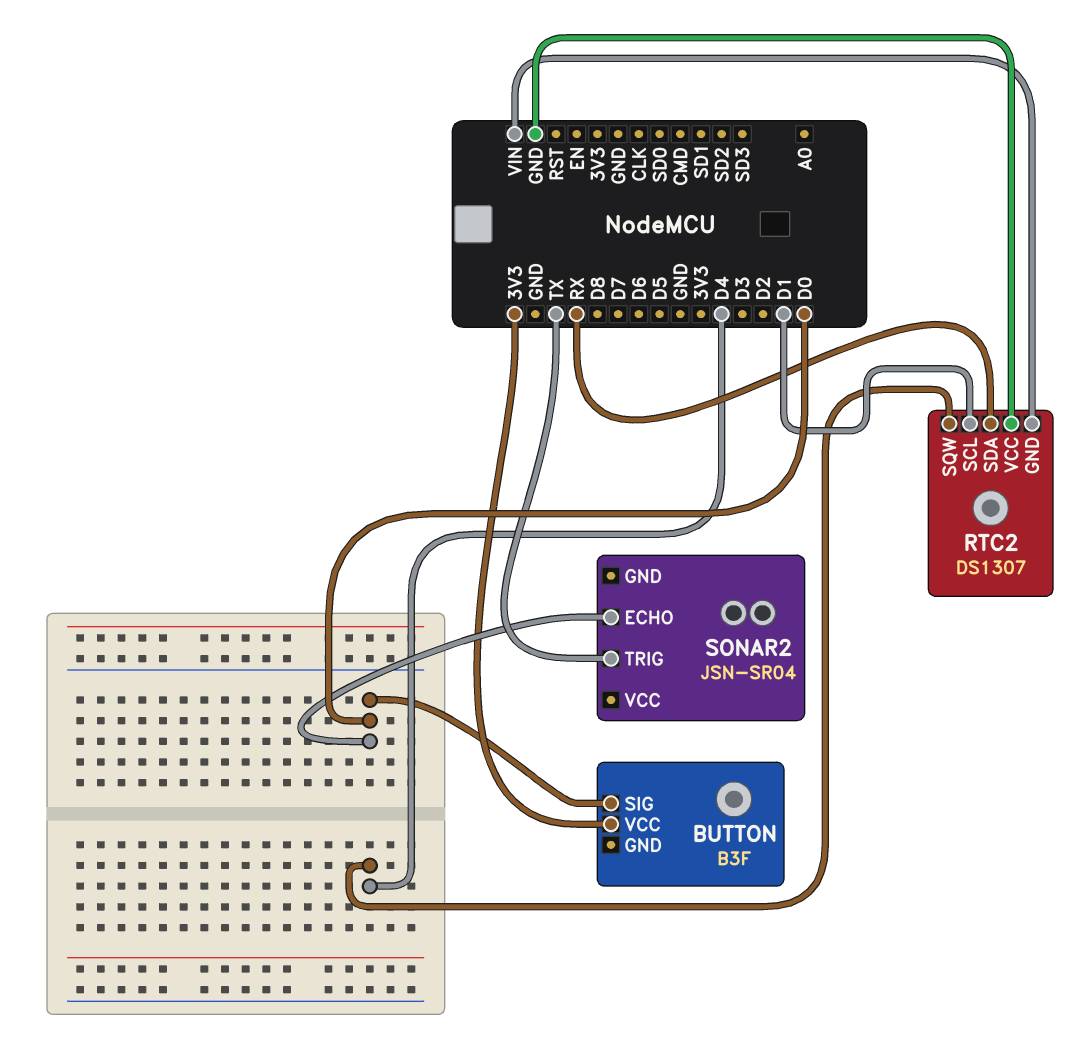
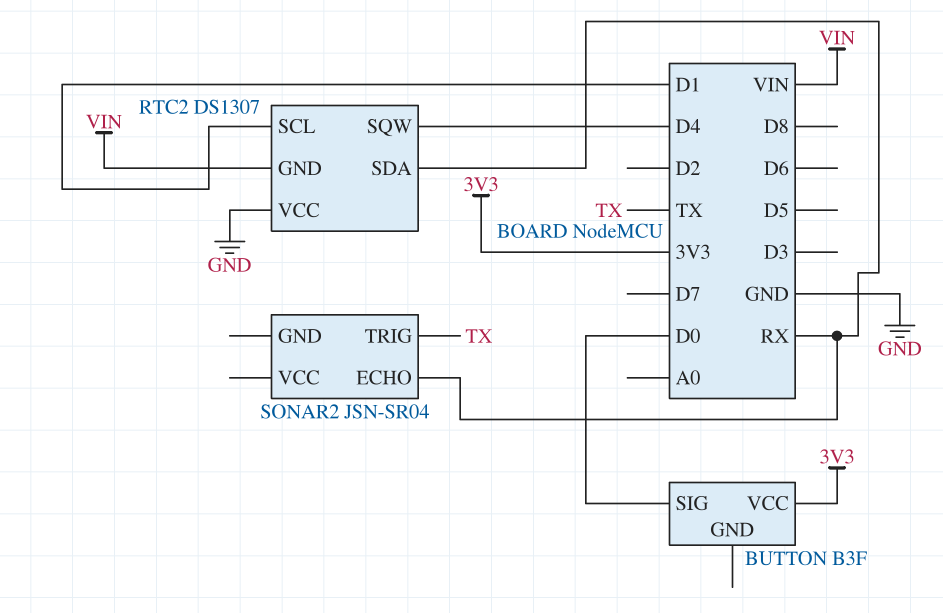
SONAR2 pin ECHO: D0 -> RX

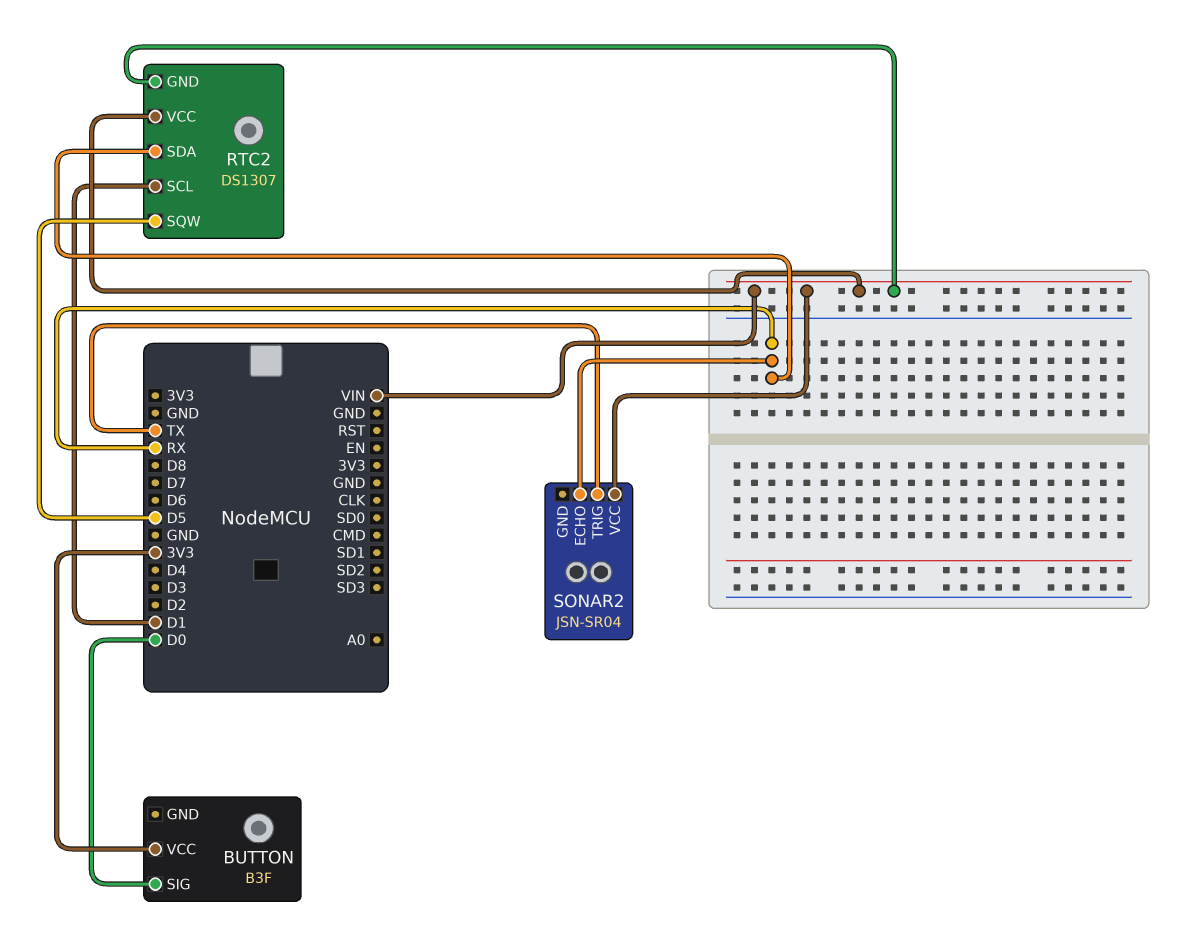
RTC2 pin SQW: D4 -> D5
RTC2 pin VCC: GND -> VIN
SONAR2 pin VCC: none -> VIN

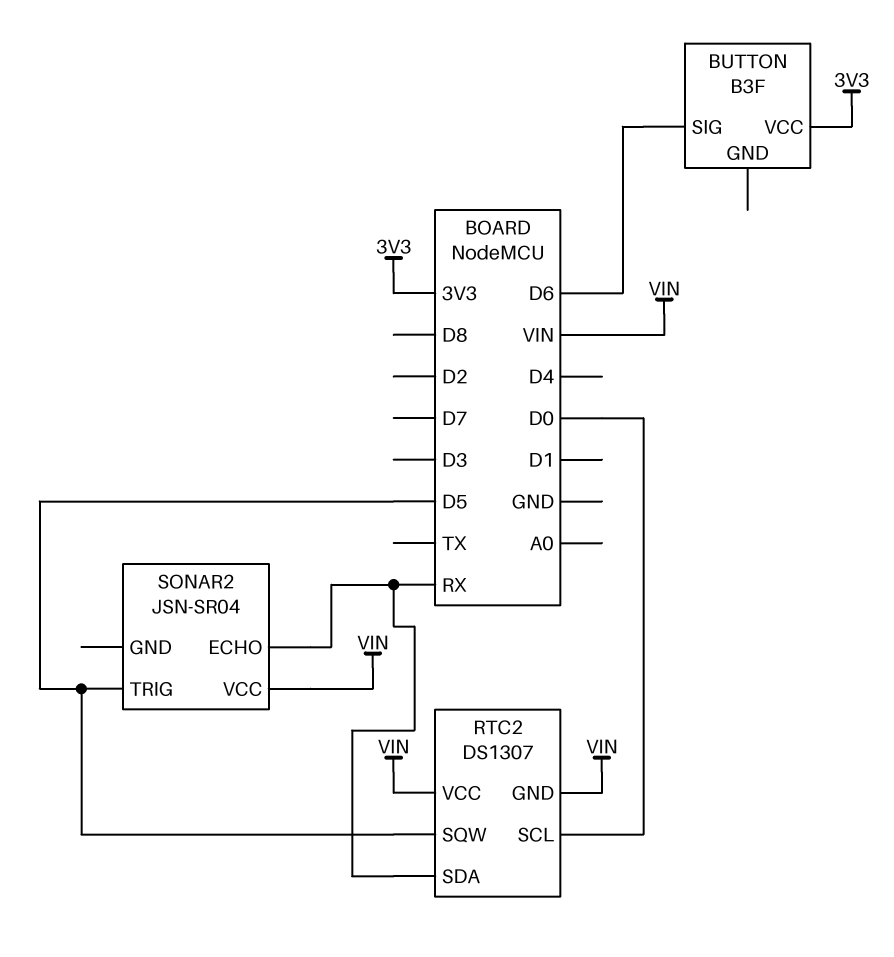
BUTTON pin SIG: D0 -> D6
RTC2 pin SCL: D1 -> D0
SONAR2 pin TRIG: TX -> D5

